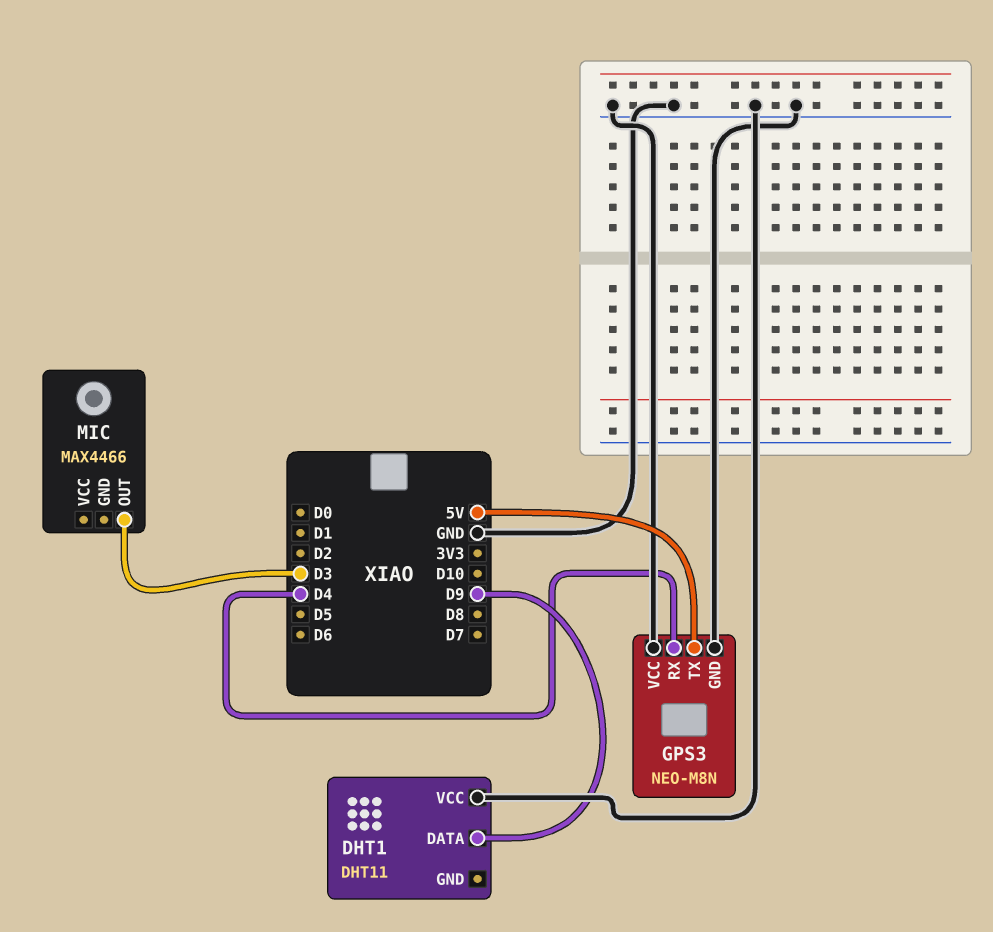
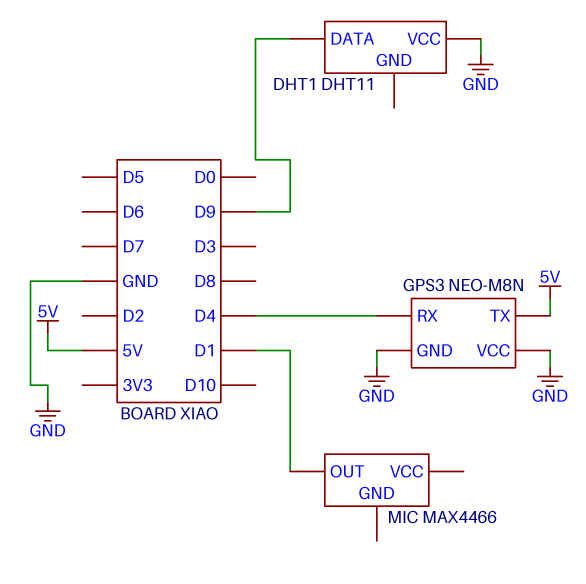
MIC pin OUT: D3 -> D1

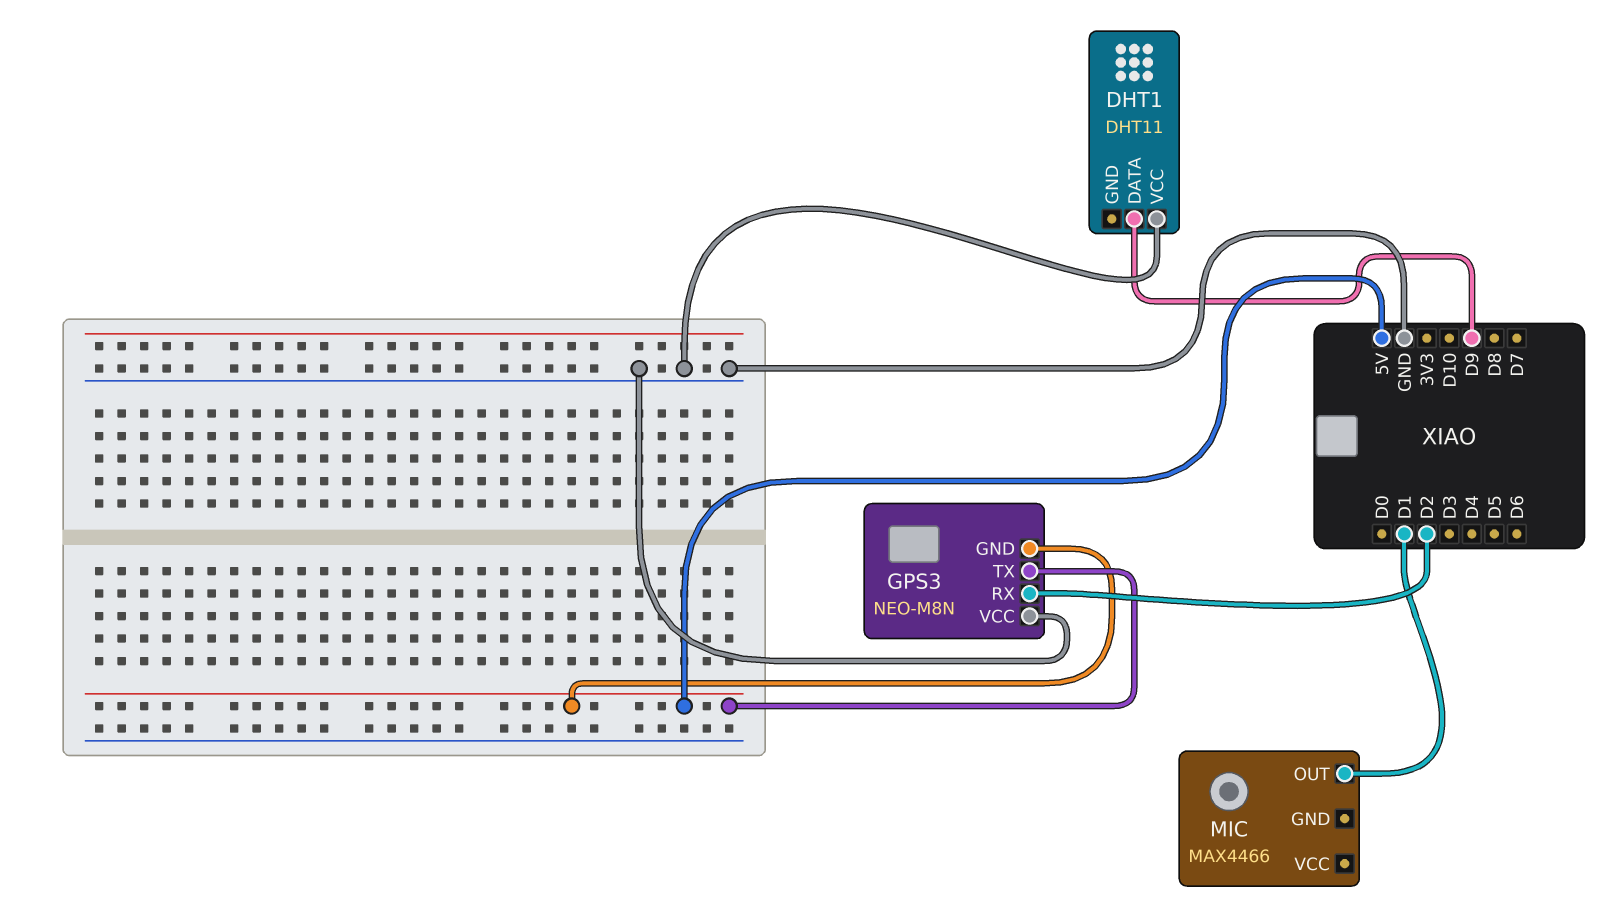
GPS3 pin GND: GND -> 5V
GPS3 pin RX: D4 -> D2

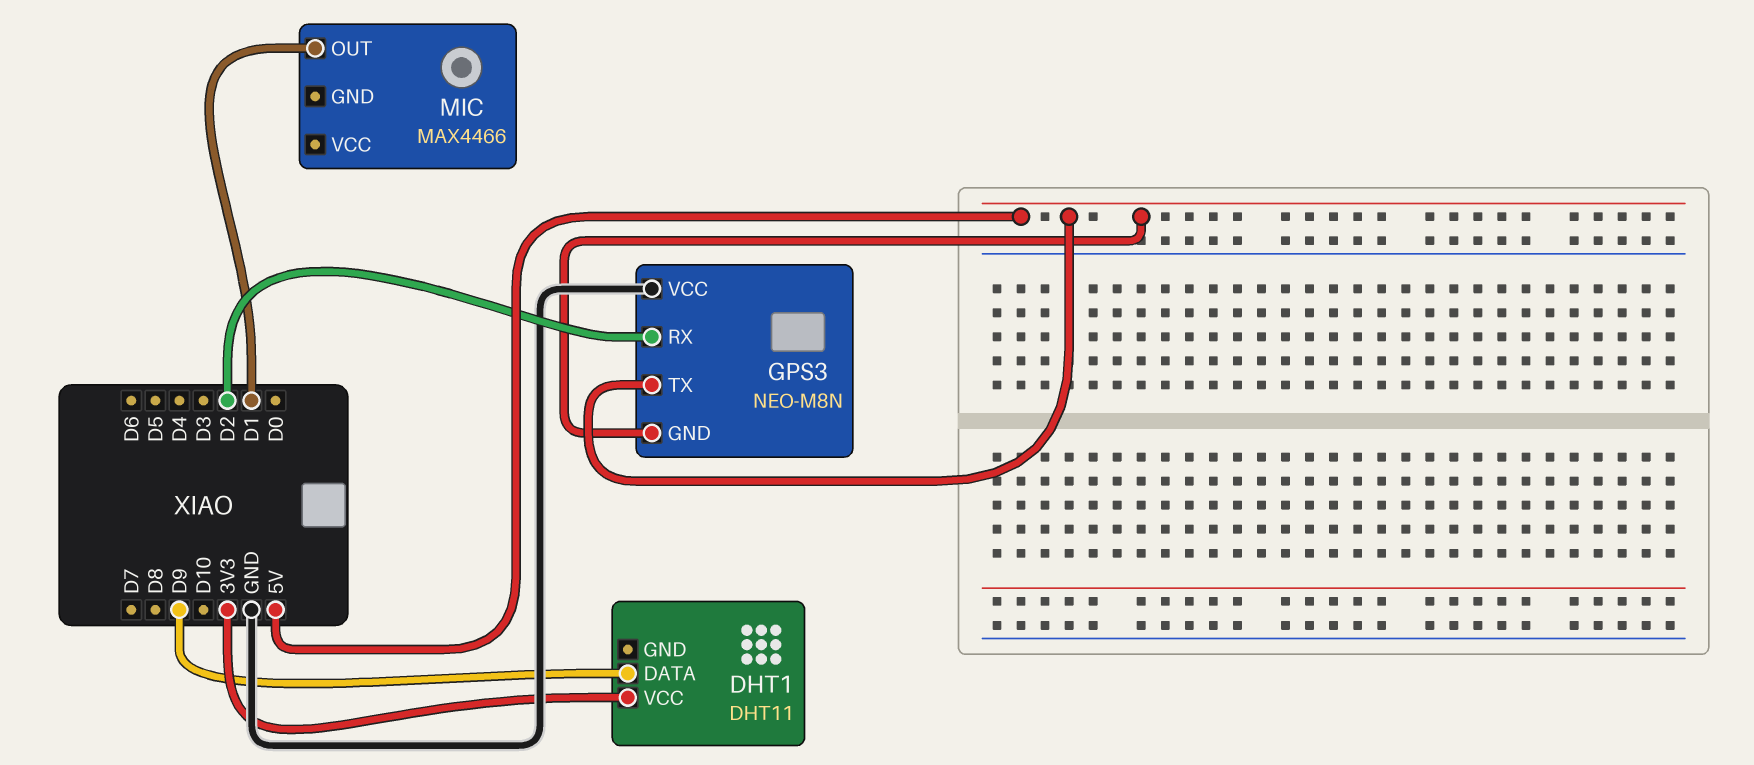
DHT1 pin VCC: GND -> 3V3

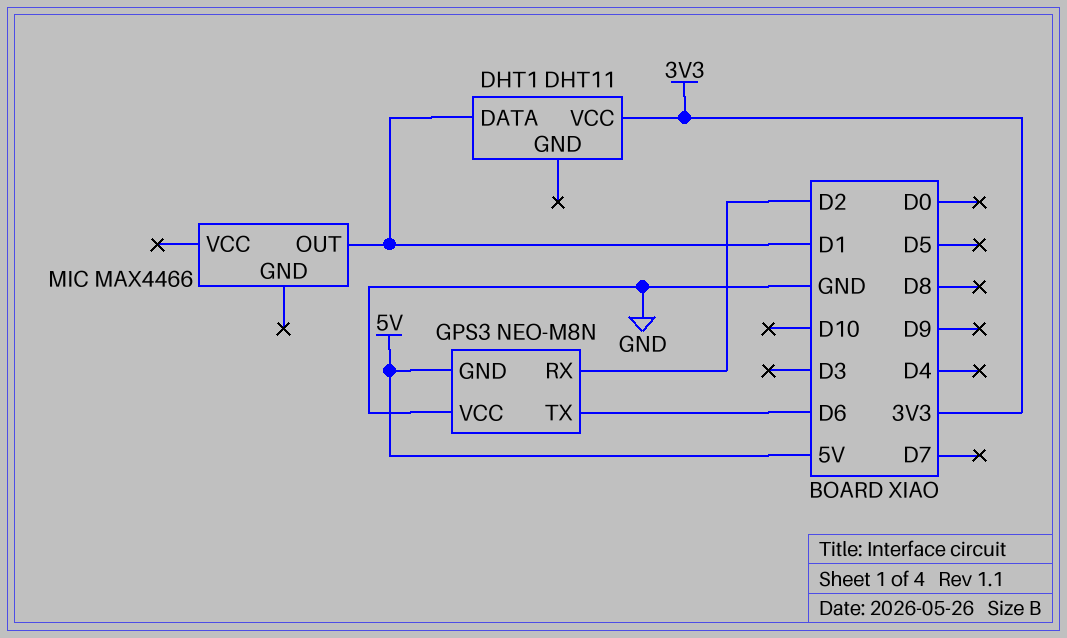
DHT1 pin DATA: D9 -> D1
GPS3 pin TX: 5V -> D6

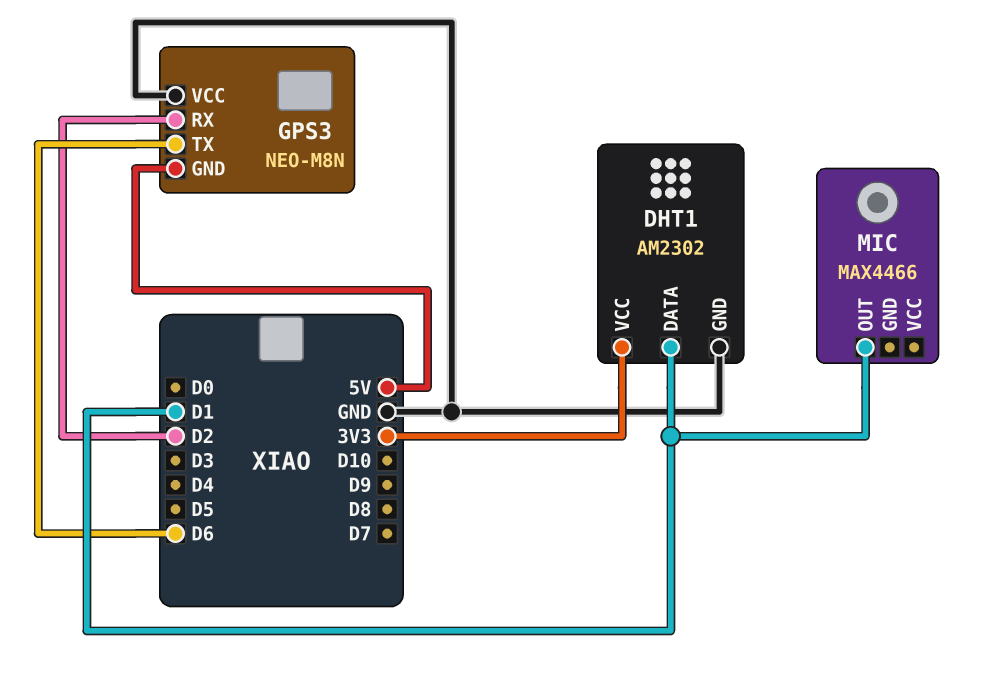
DHT1: DHT11 -> AM2302
DHT1 pin GND: none -> GND

